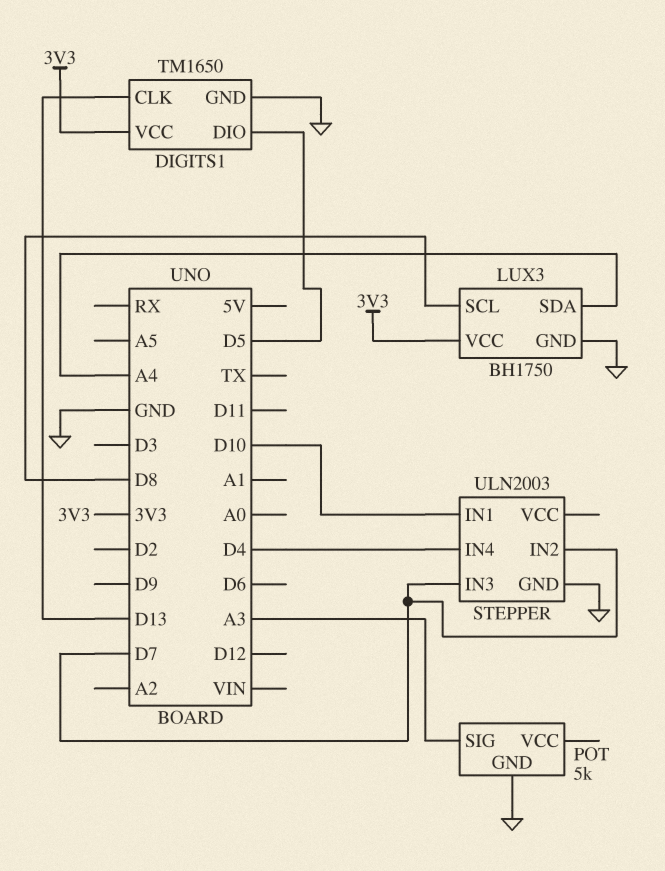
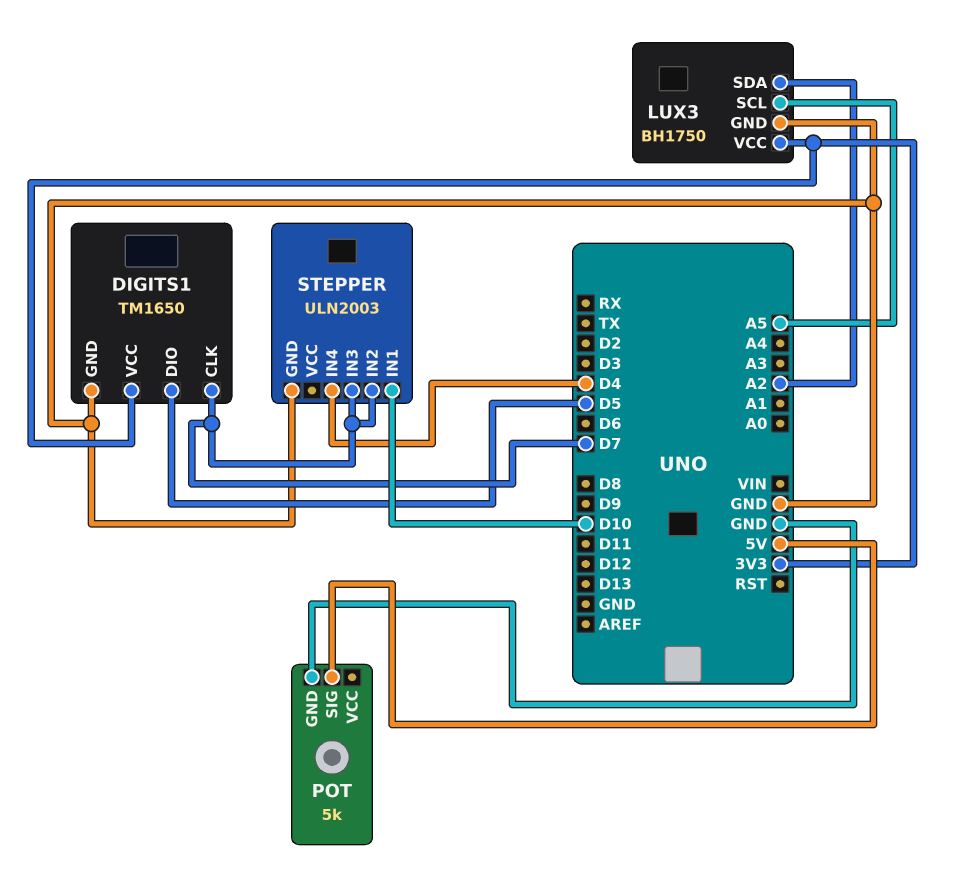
DIGITS1 pin CLK: D13 -> D7
LUX3 pin SCL: D8 -> A5
LUX3 pin SDA: A4 -> A2
POT pin SIG: A3 -> 5V

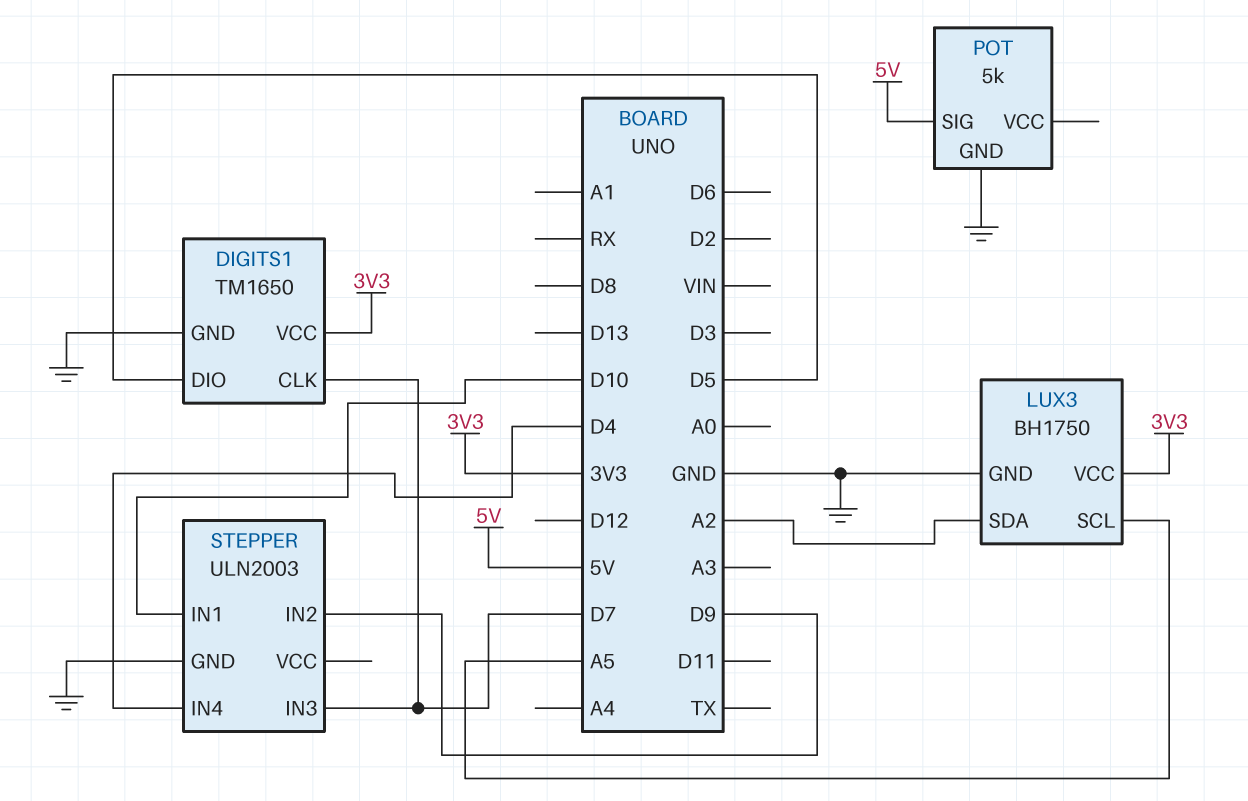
STEPPER pin IN2: D7 -> D9

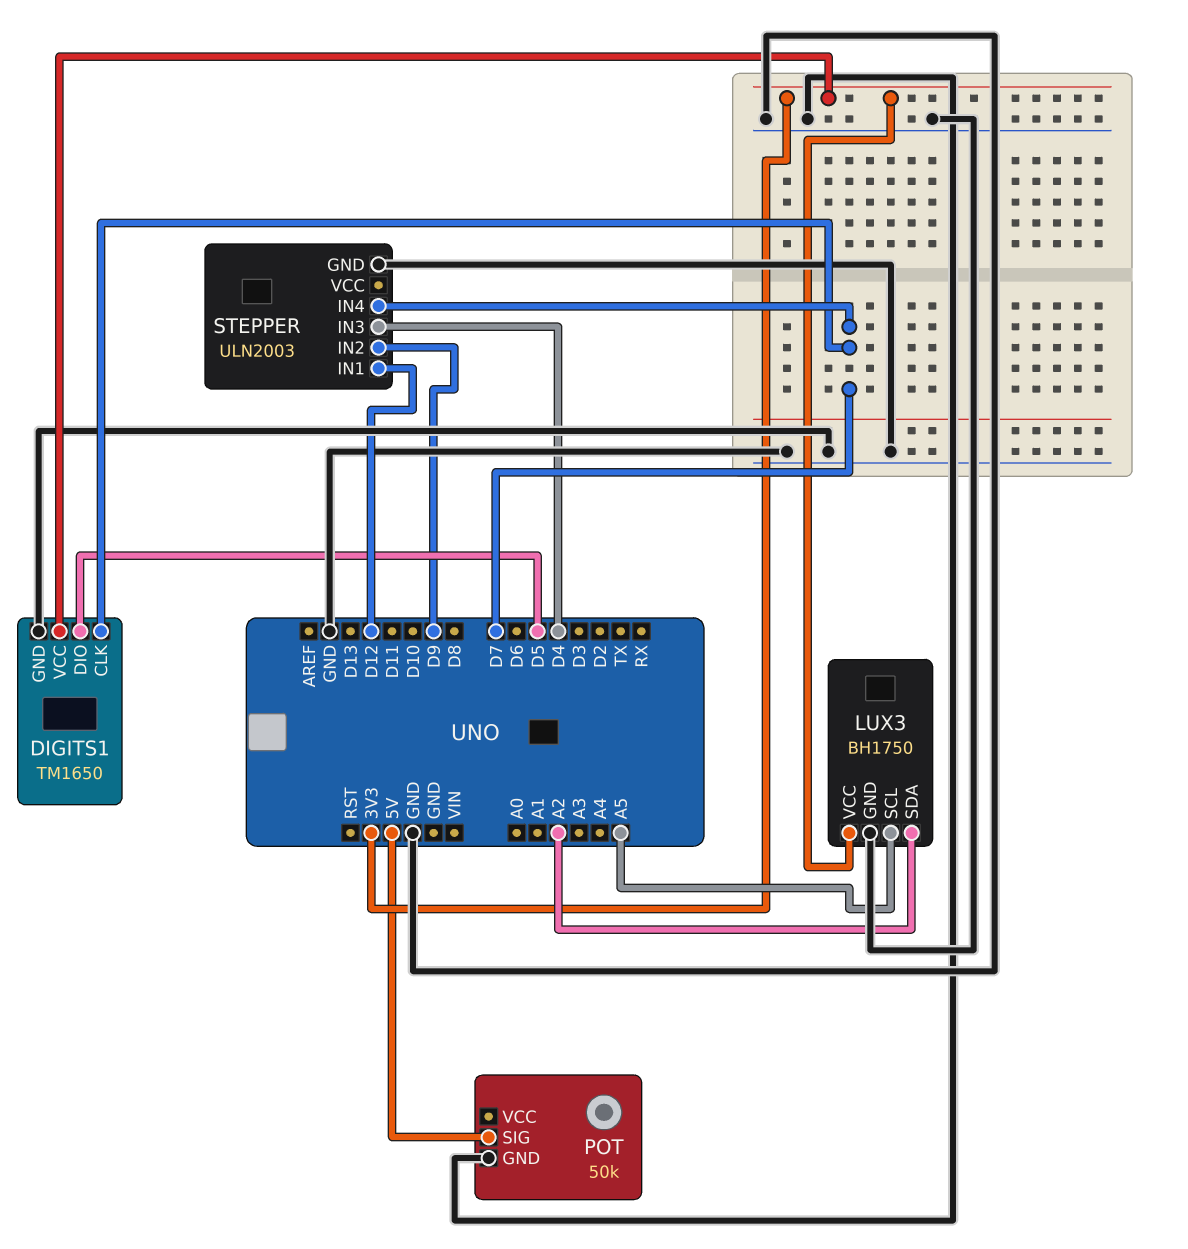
POT: 5k -> 50k
STEPPER pin IN1: D10 -> D12
STEPPER pin IN3: D7 -> D4
STEPPER pin IN4: D4 -> D7

